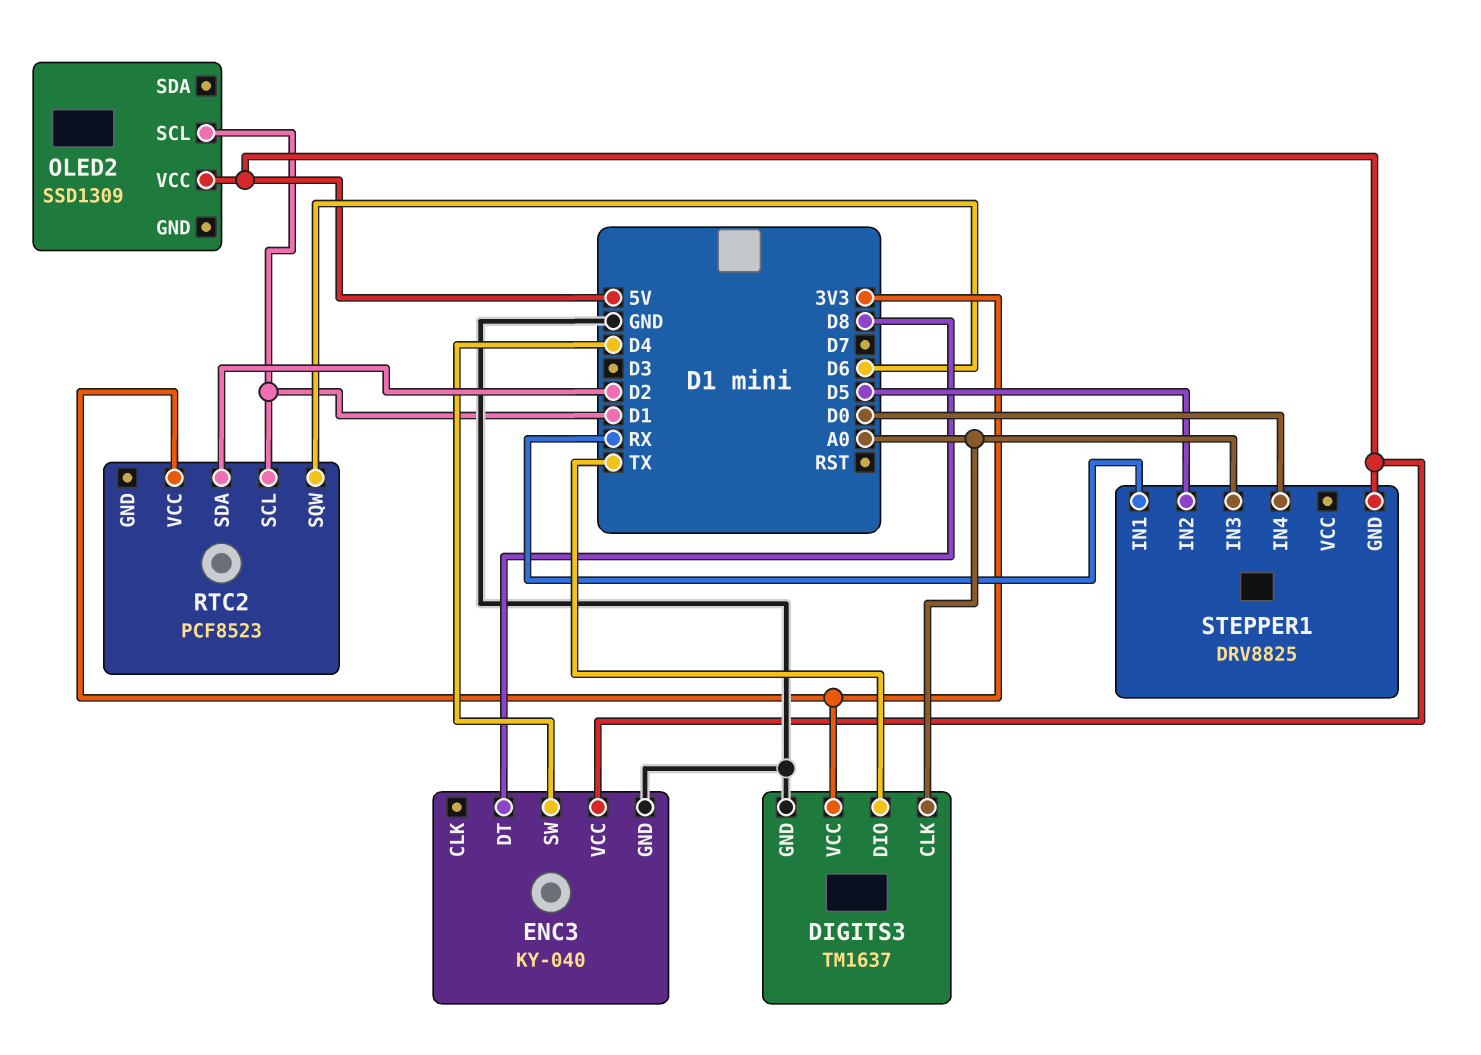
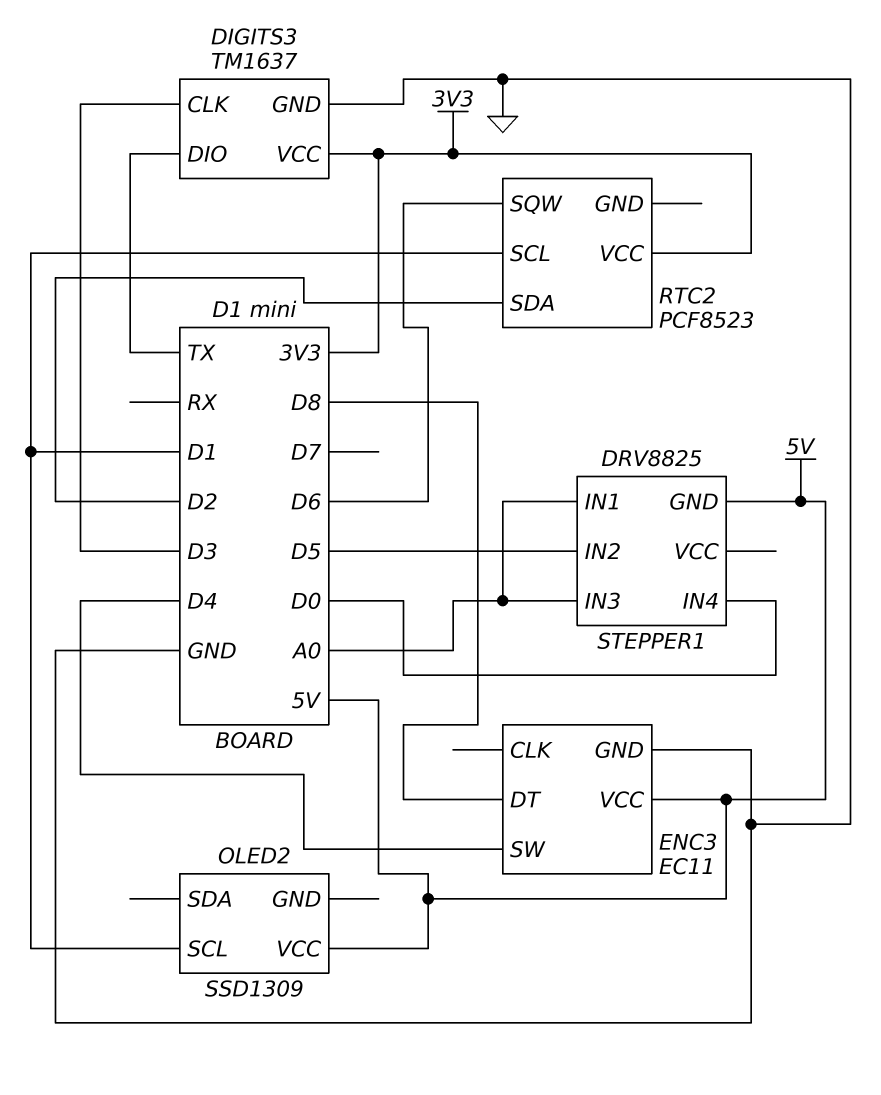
DIGITS3 pin CLK: A0 -> D3
ENC3: KY-040 -> EC11
STEPPER1 pin IN1: RX -> A0

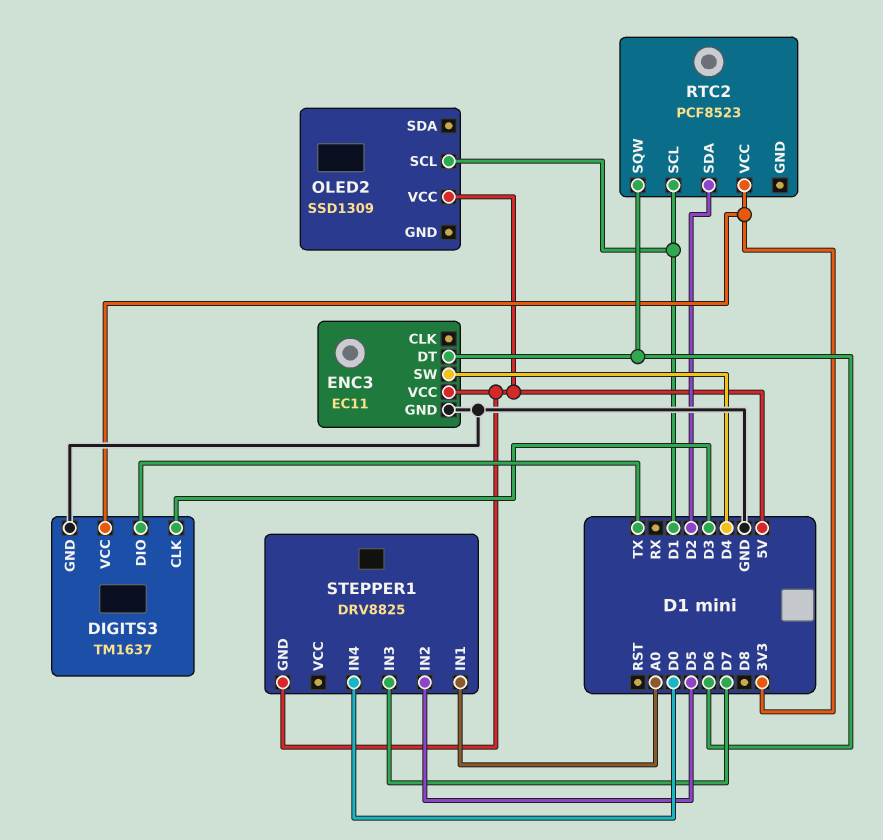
ENC3 pin DT: D8 -> D6
STEPPER1 pin IN3: A0 -> D7

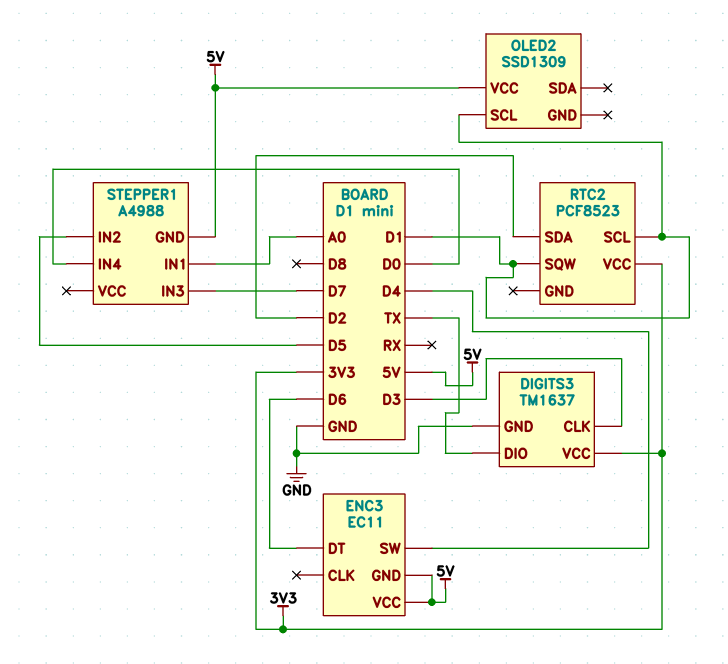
ENC3 pin GND: GND -> 5V
RTC2 pin SQW: D6 -> D1
STEPPER1: DRV8825 -> A4988

